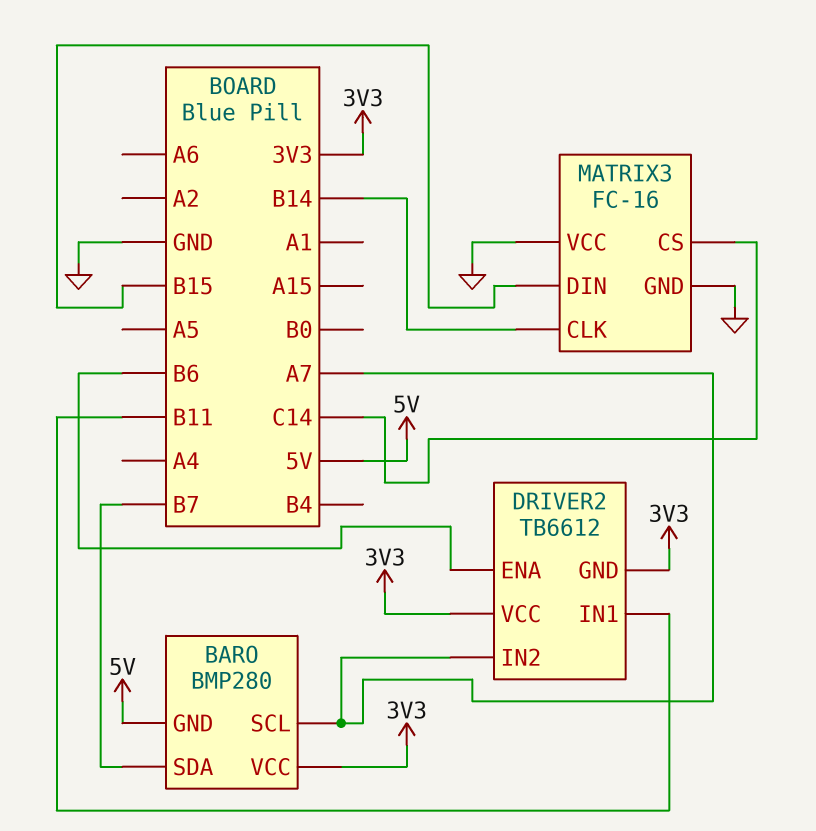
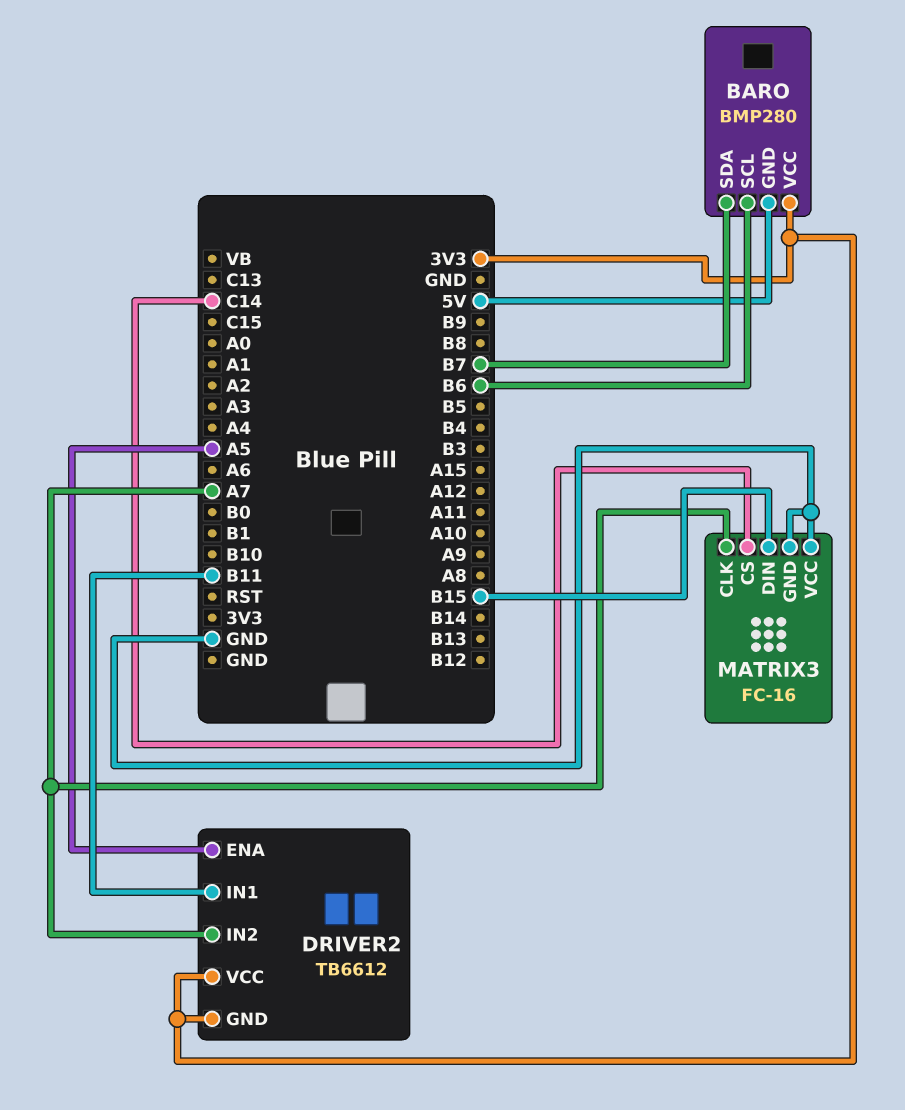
BARO pin SCL: A7 -> B6
DRIVER2 pin ENA: B6 -> A5
MATRIX3 pin CLK: B14 -> A7

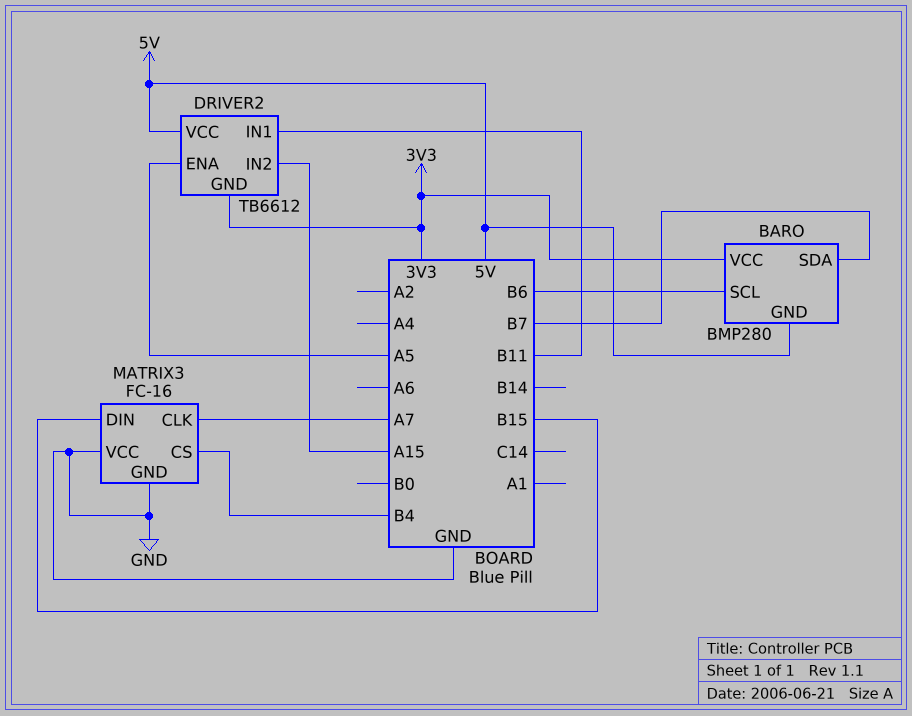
DRIVER2 pin IN2: A7 -> A15
DRIVER2 pin VCC: 3V3 -> 5V
MATRIX3 pin CS: C14 -> B4

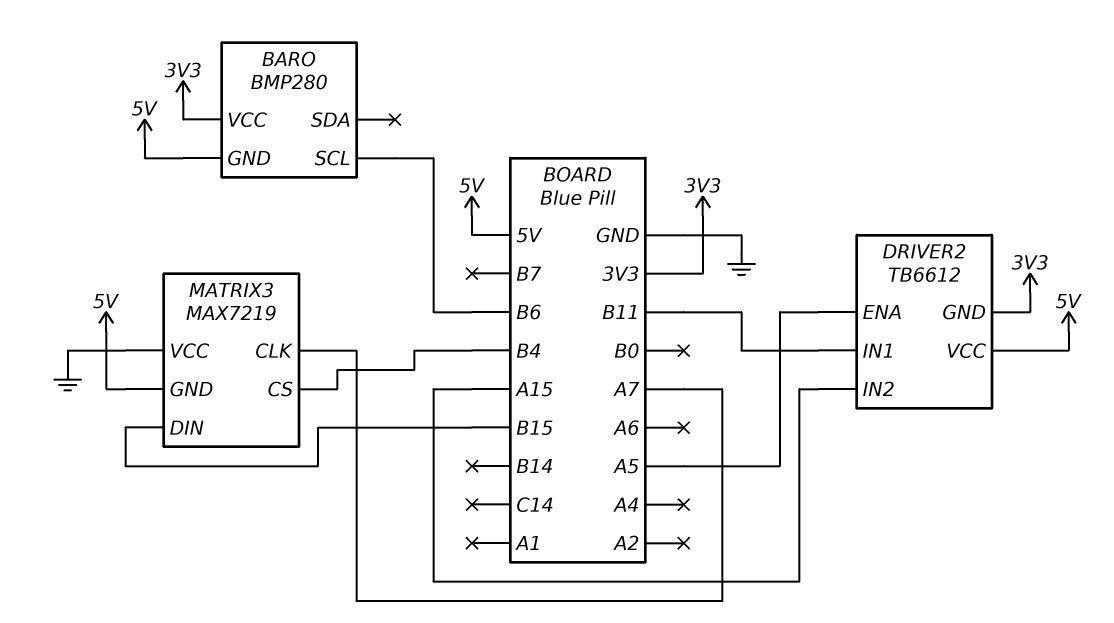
BARO pin SDA: B7 -> none
MATRIX3: FC-16 -> MAX7219
MATRIX3 pin GND: GND -> 5V

